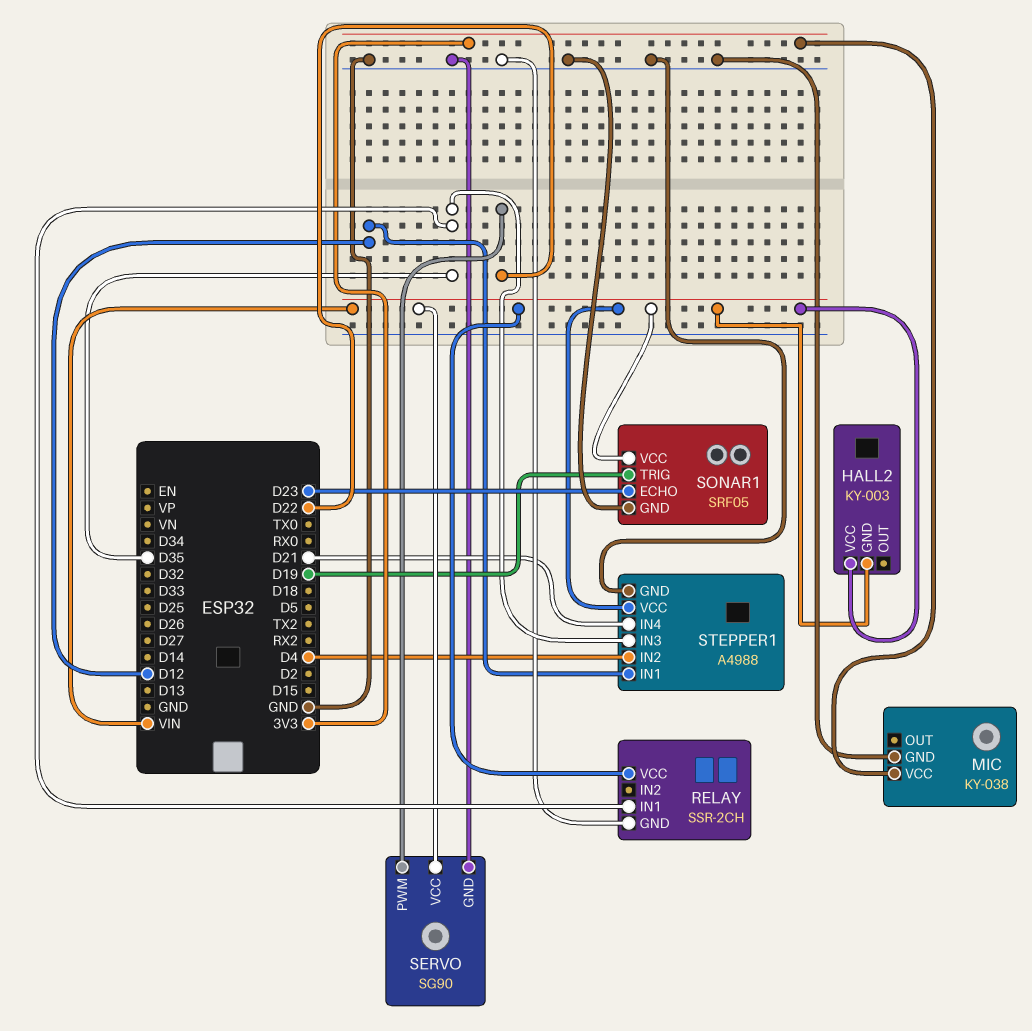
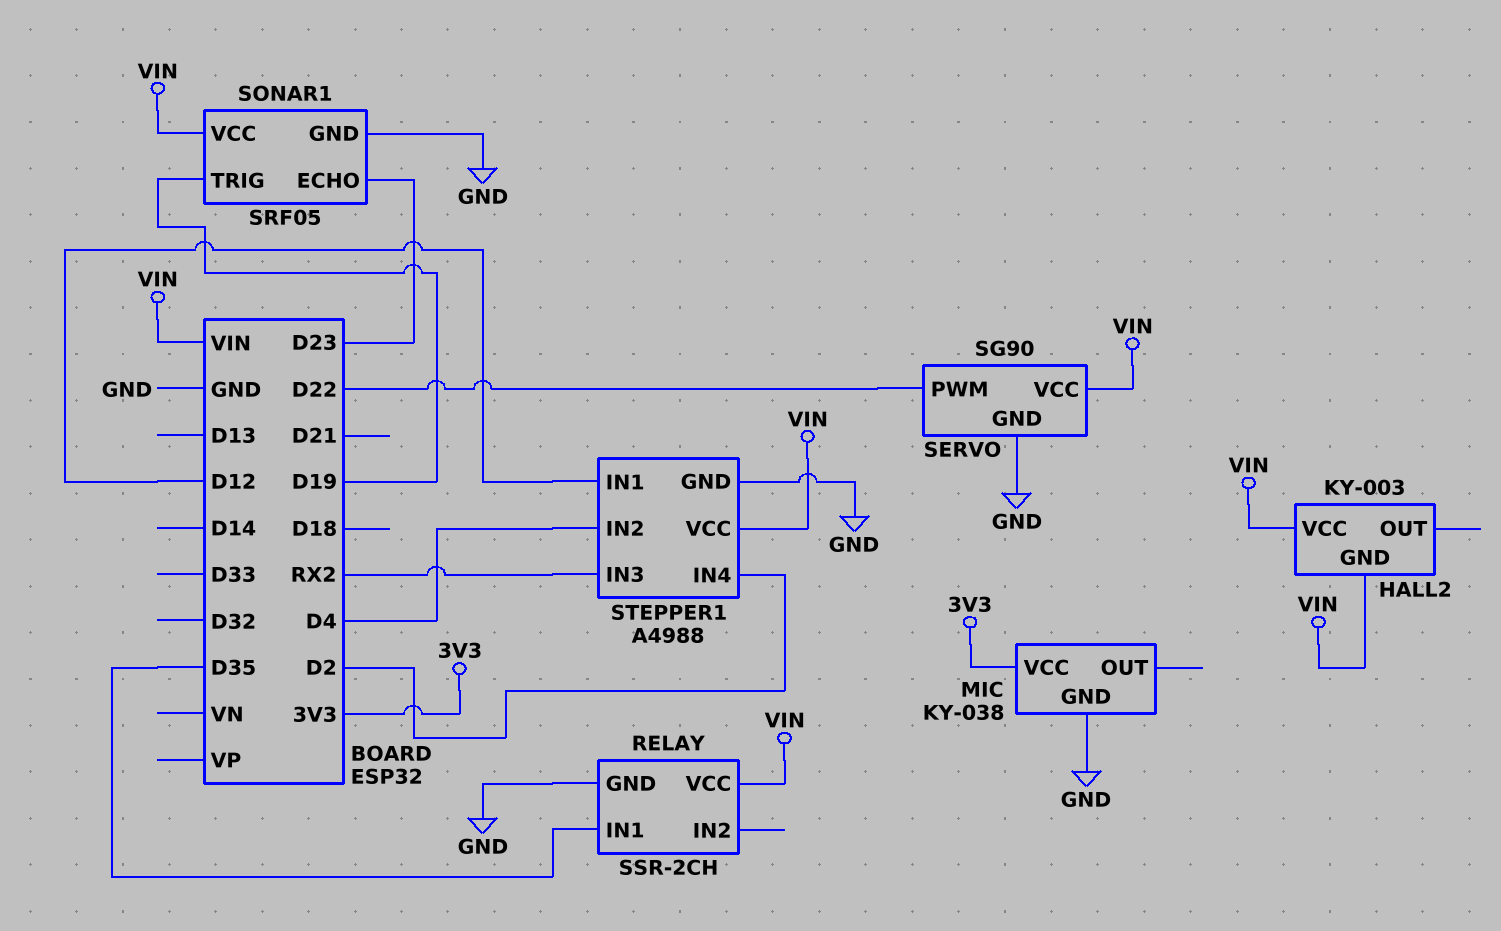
STEPPER1 pin IN3: D35 -> RX2
STEPPER1 pin IN4: D21 -> D2

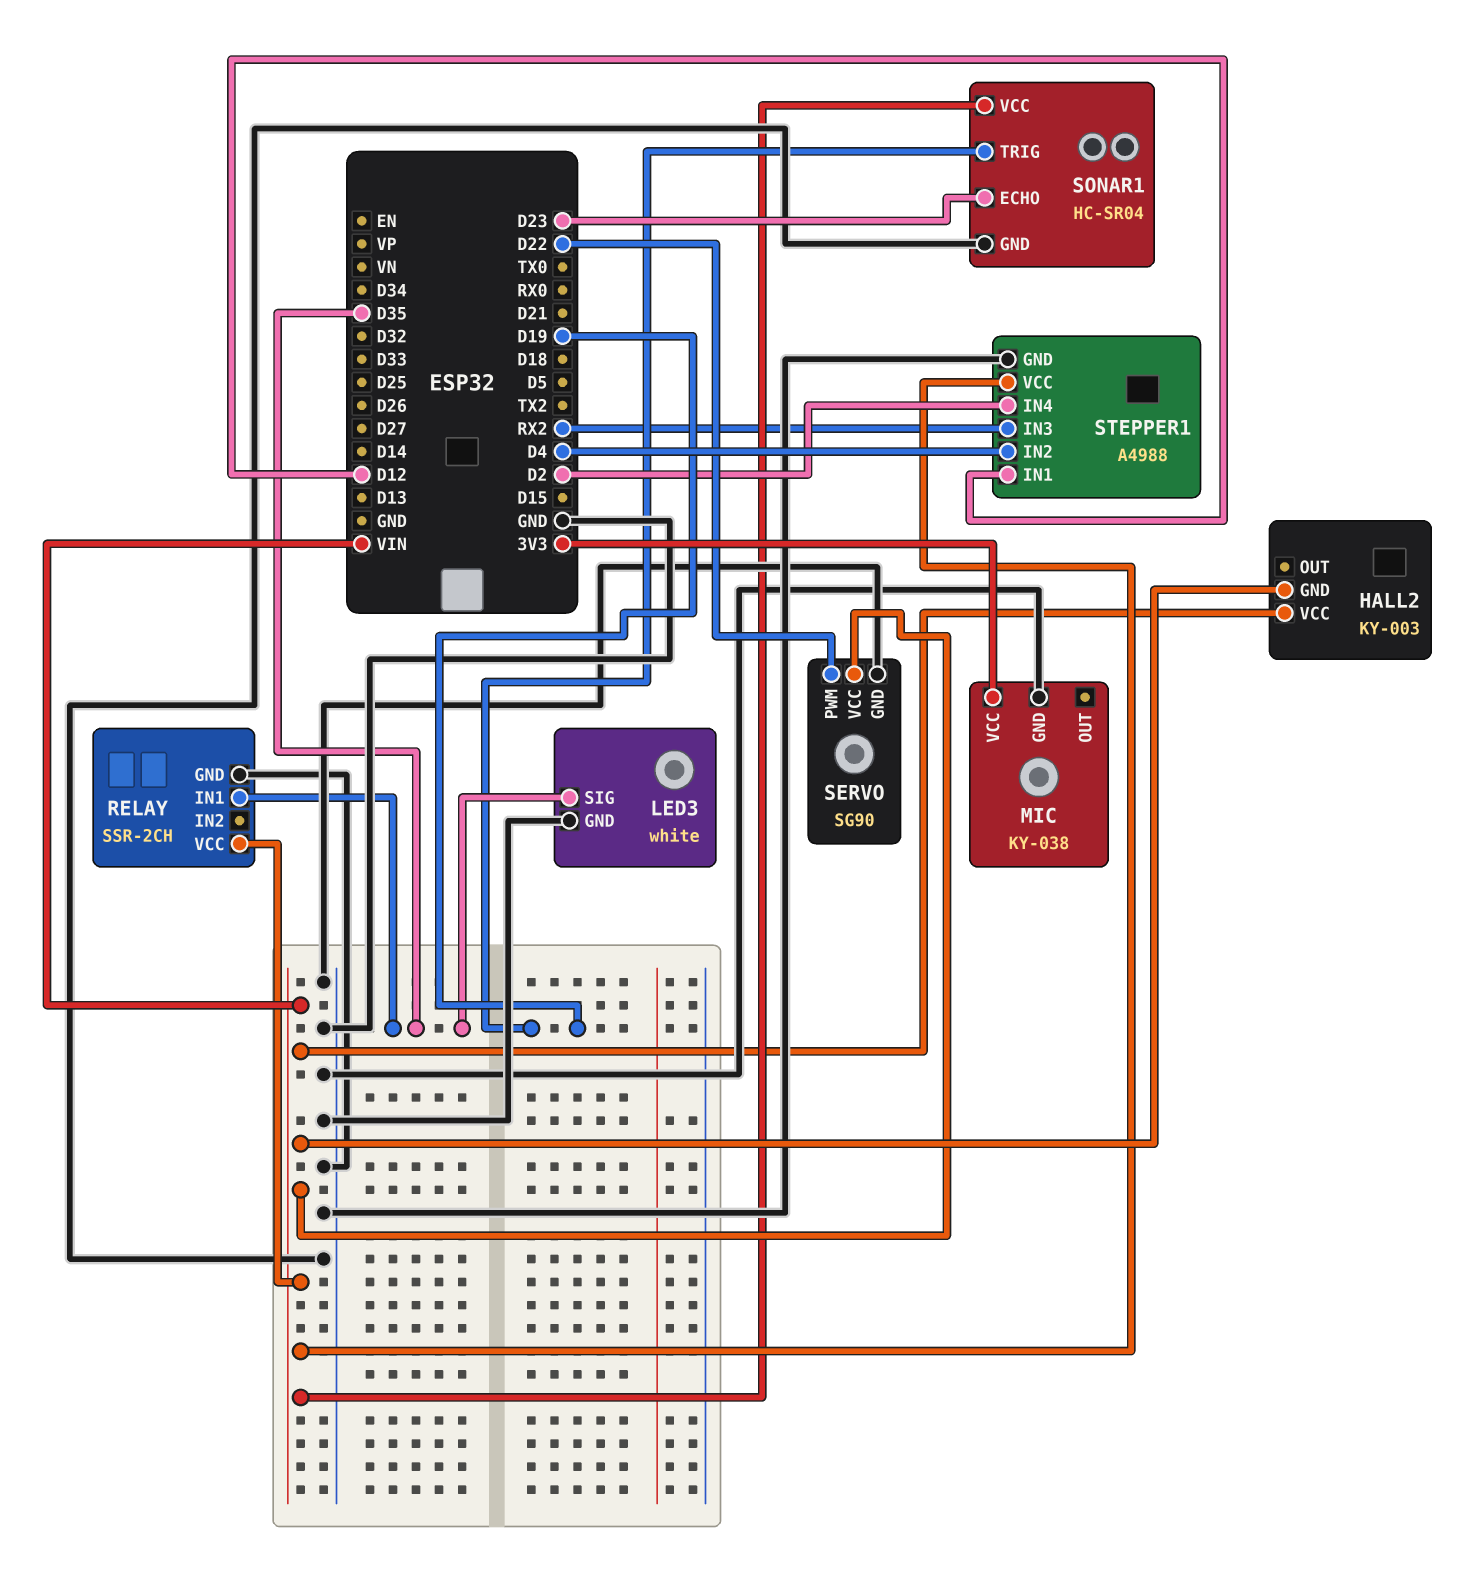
LED3: none -> white
LED3 pin GND: none -> GND
LED3 pin SIG: none -> D35
SONAR1: SRF05 -> HC-SR04

